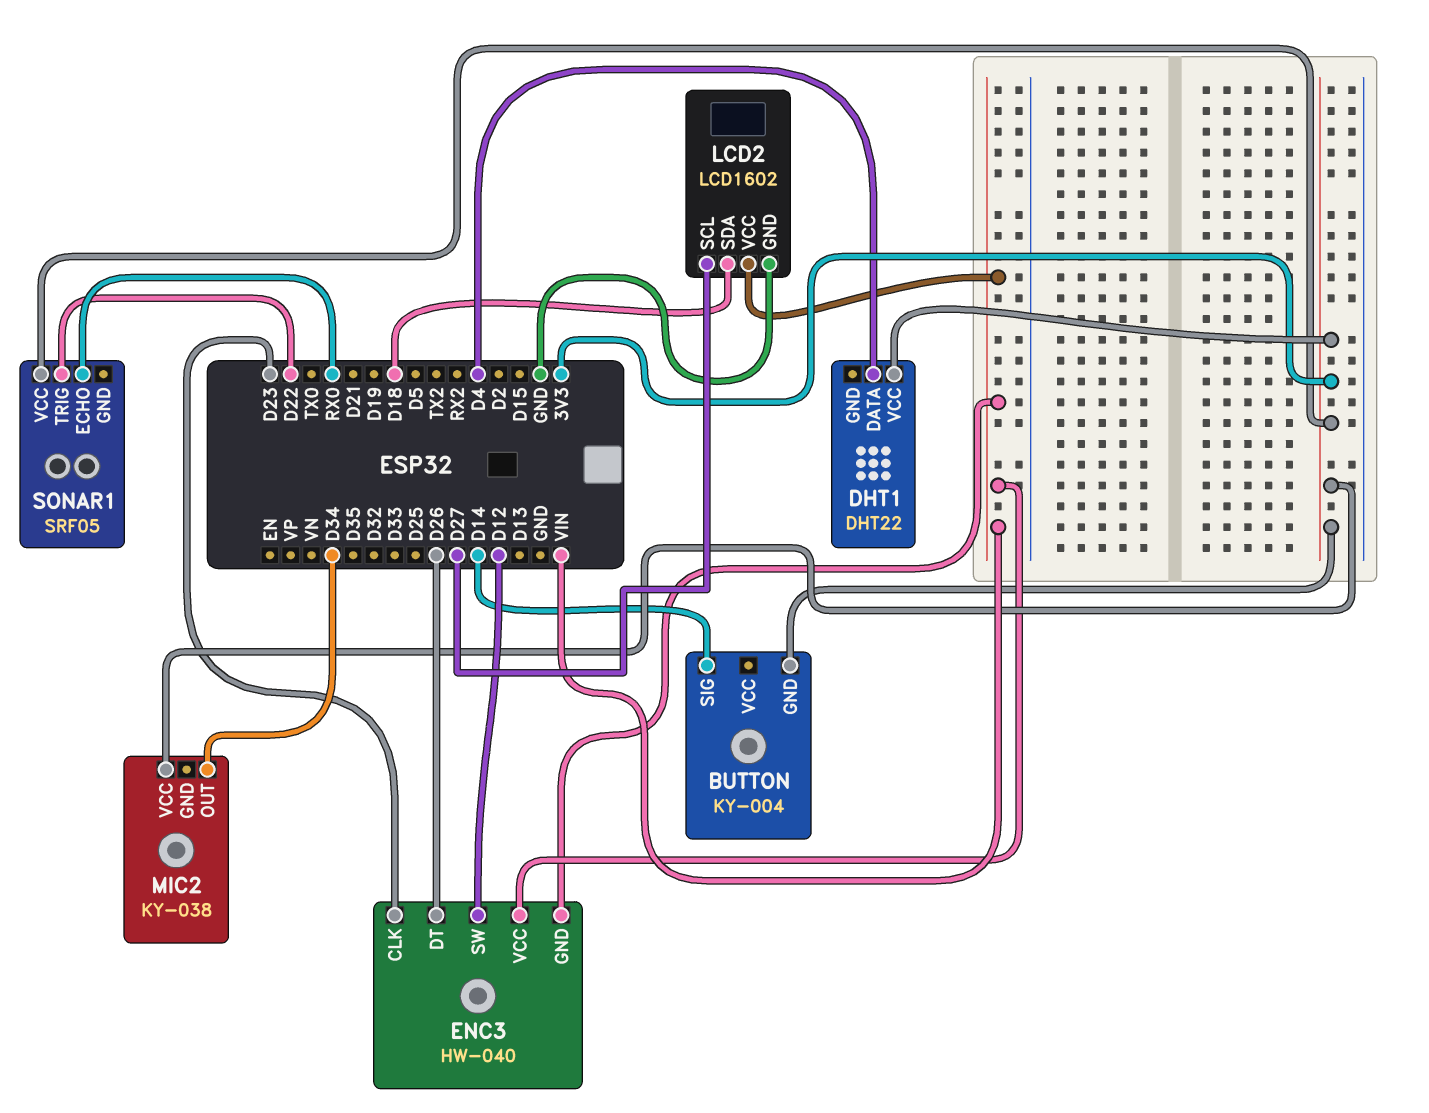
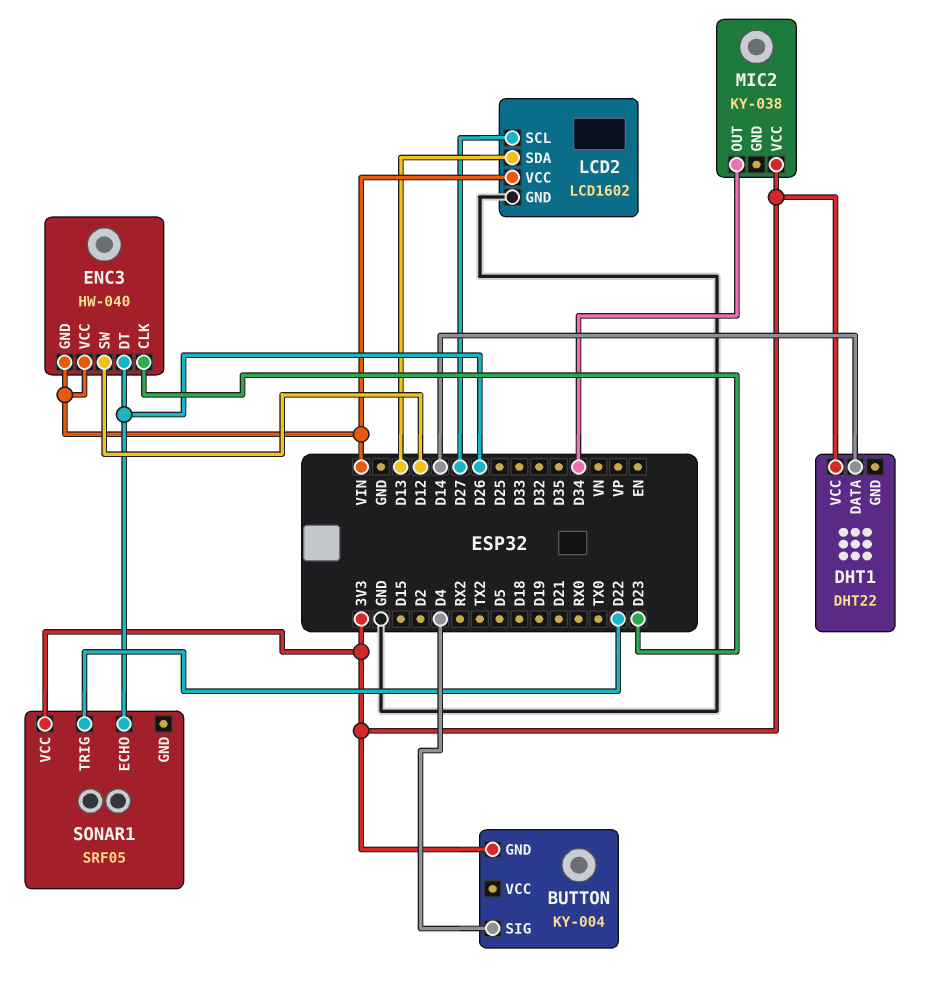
BUTTON pin SIG: D14 -> D4
DHT1 pin DATA: D4 -> D14
LCD2 pin SDA: D18 -> D13
SONAR1 pin ECHO: RX0 -> D26

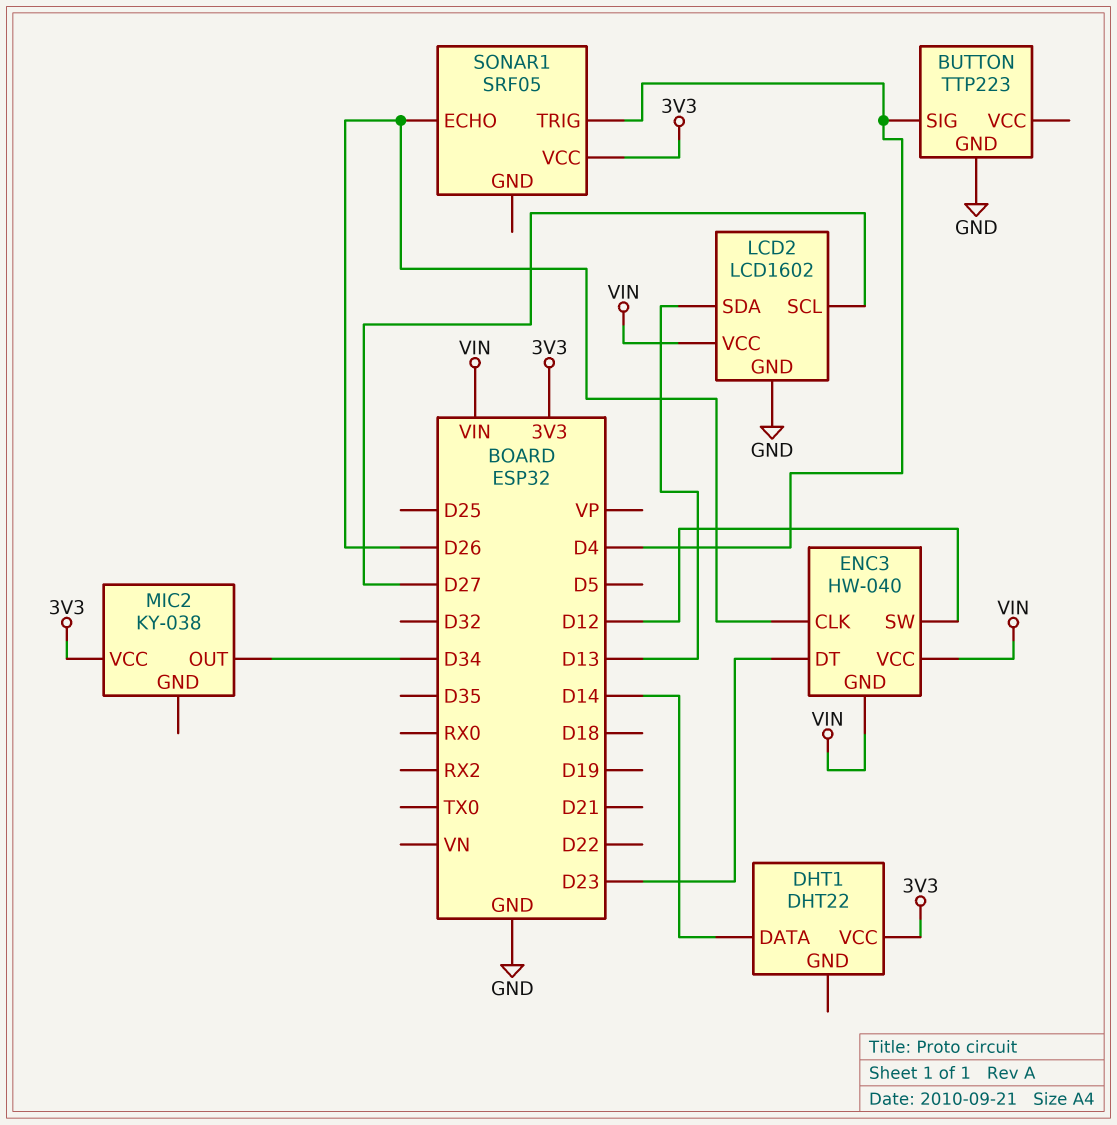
BUTTON: KY-004 -> TTP223
BUTTON pin GND: 3V3 -> GND
ENC3 pin CLK: D23 -> D26
ENC3 pin DT: D26 -> D23
SONAR1 pin TRIG: D22 -> D4

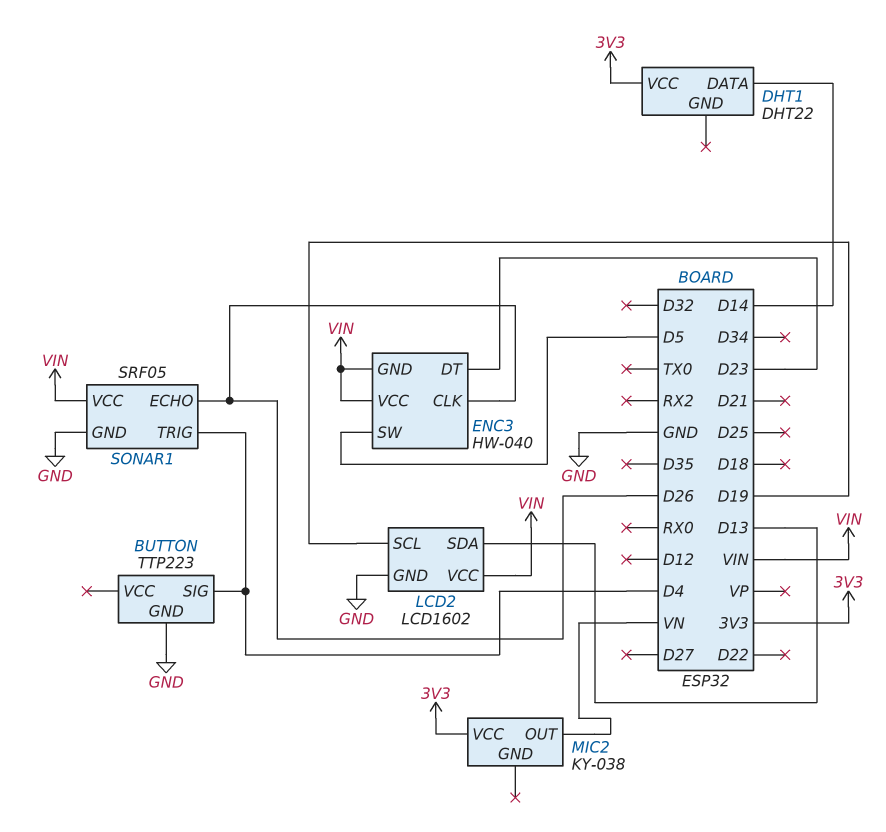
ENC3 pin SW: D12 -> D5
LCD2 pin SCL: D27 -> D19
MIC2 pin OUT: D34 -> VN
SONAR1 pin GND: none -> GND
SONAR1 pin VCC: 3V3 -> VIN

